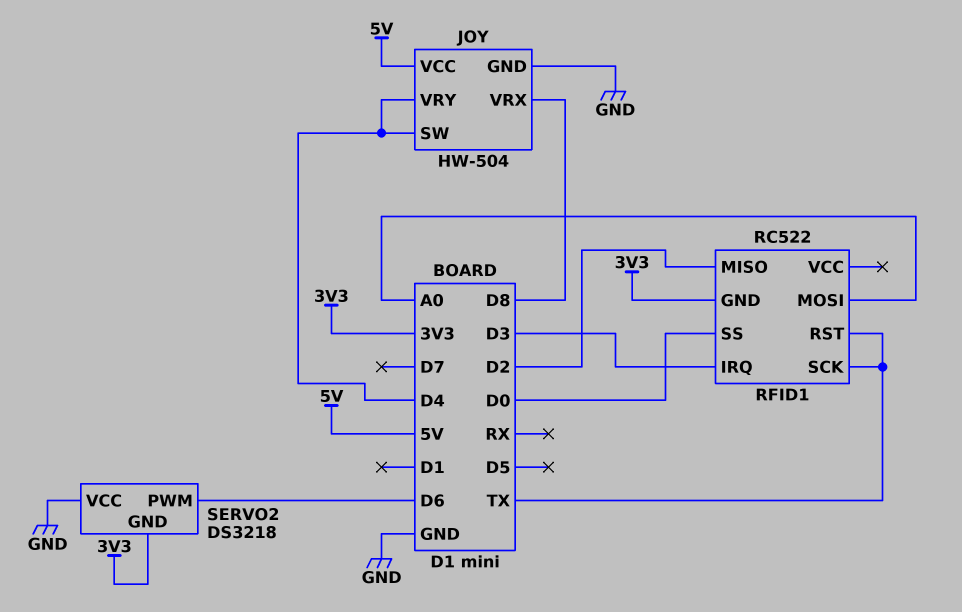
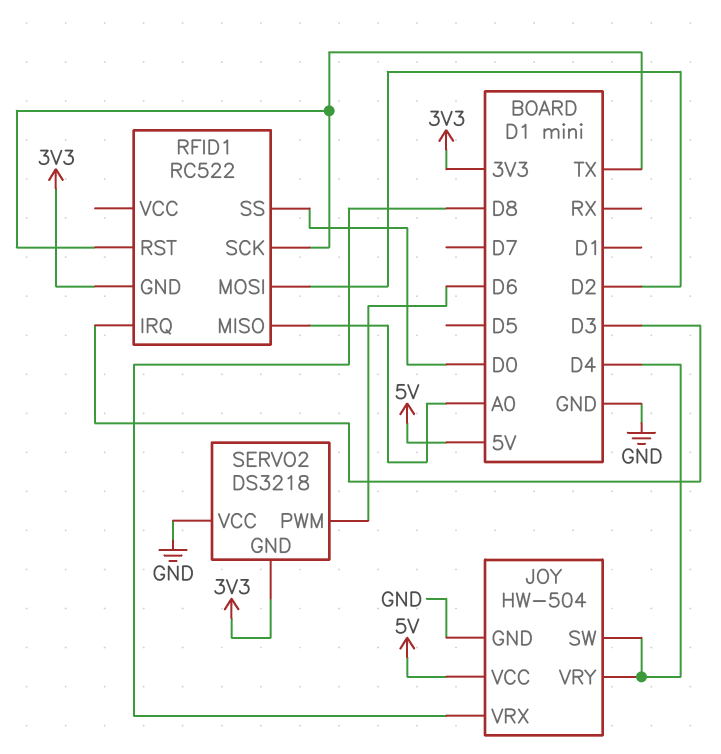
RFID1 pin MISO: D2 -> A0
RFID1 pin MOSI: A0 -> D2

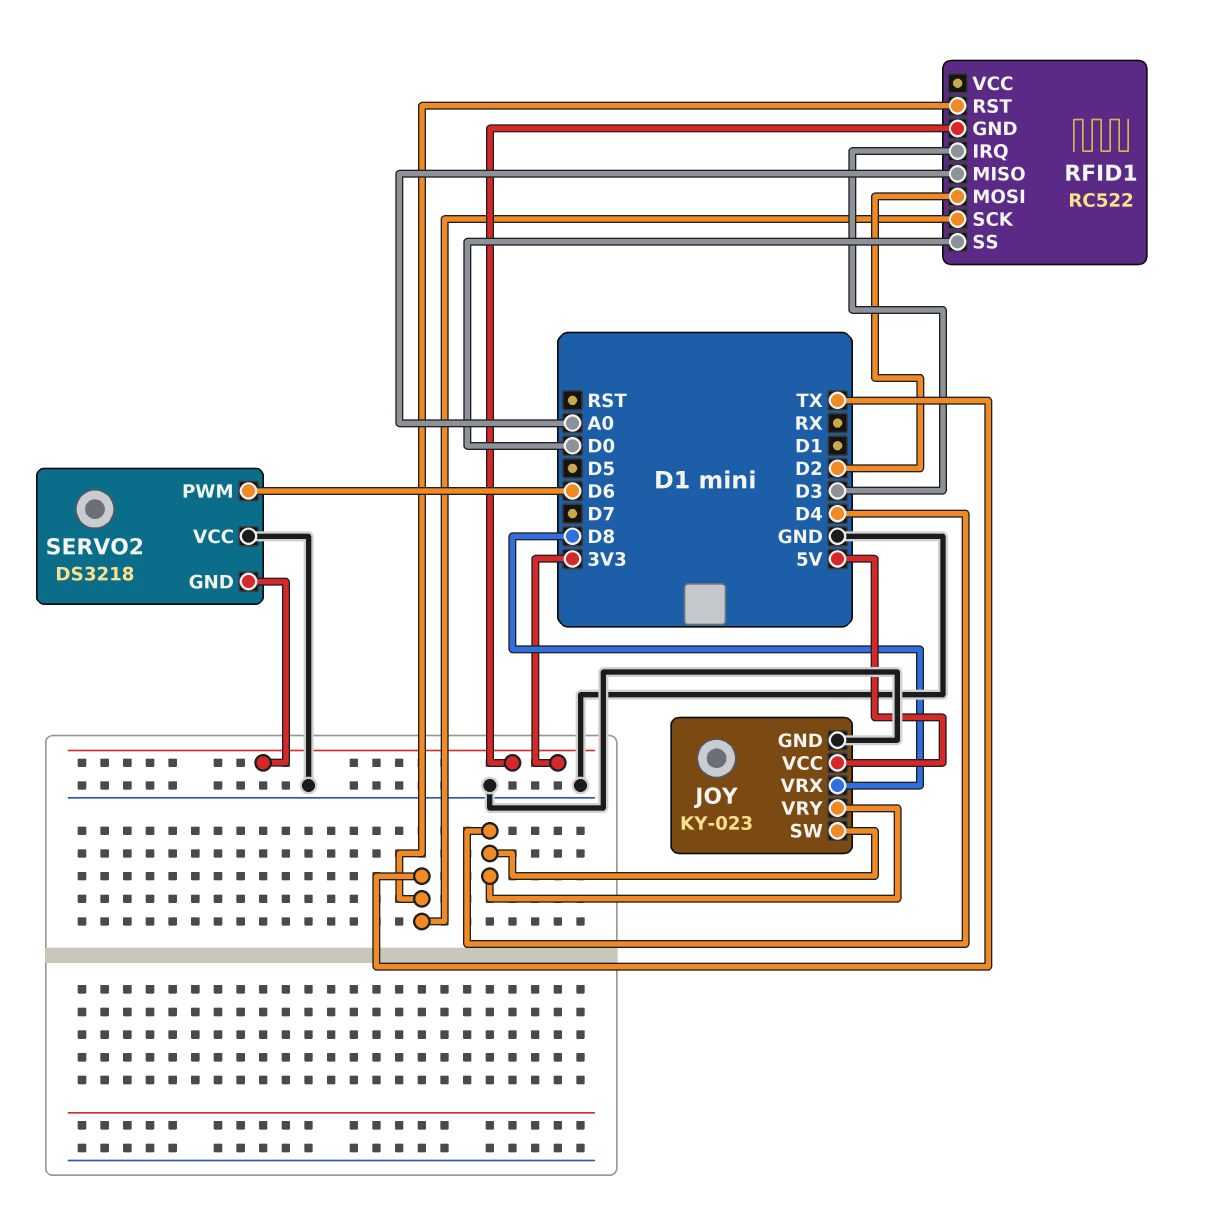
JOY: HW-504 -> KY-023

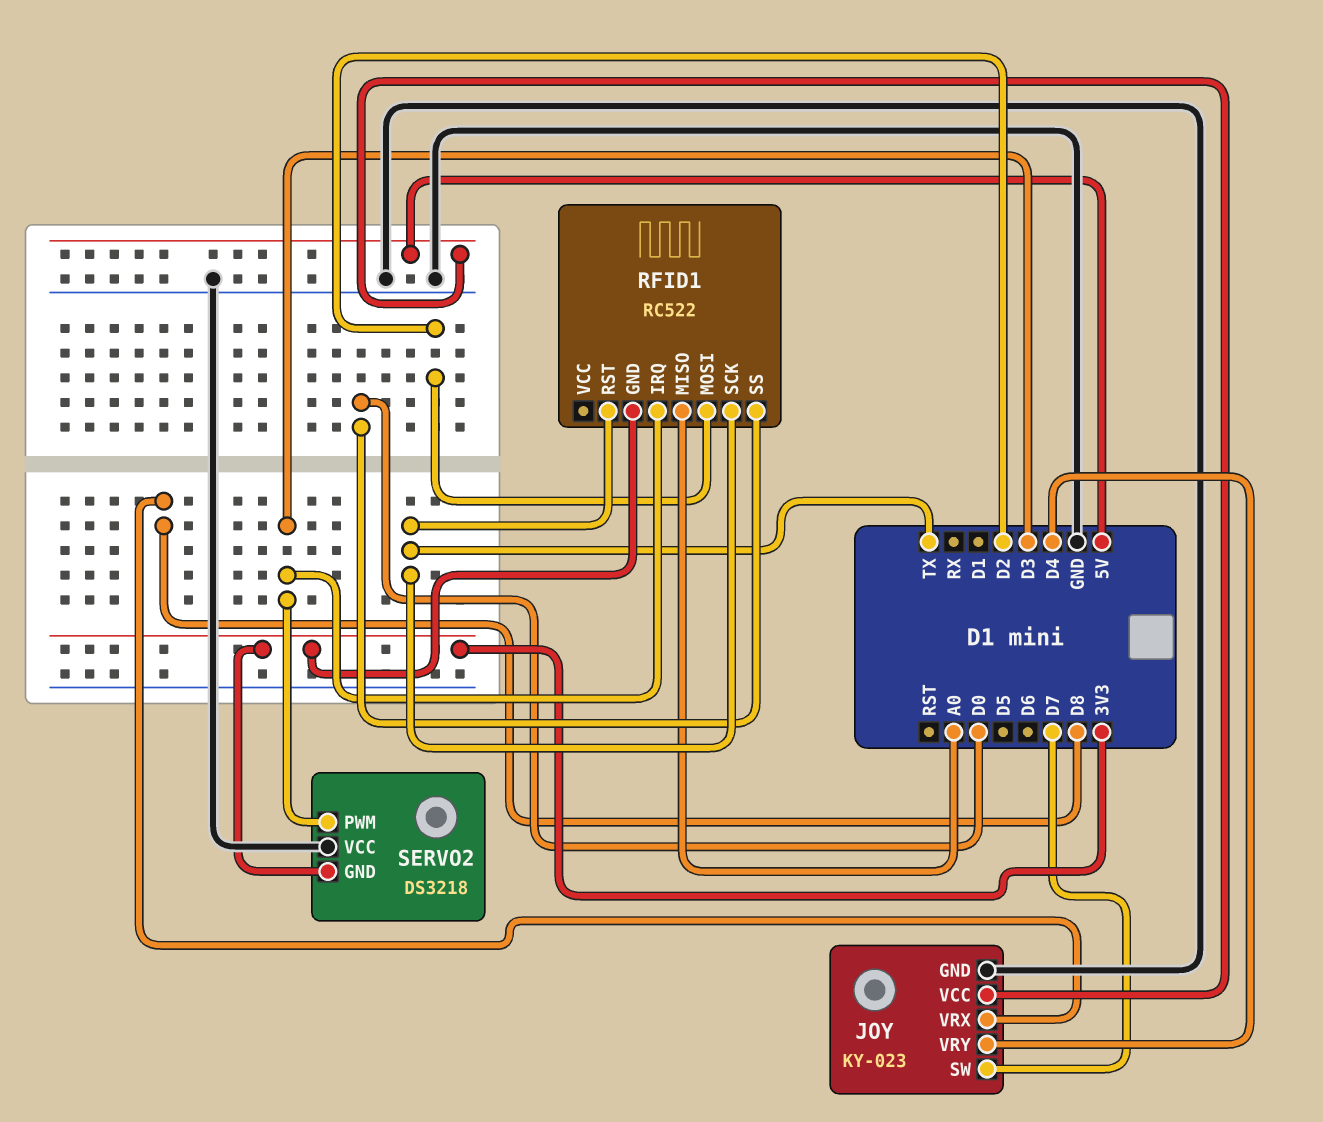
JOY pin SW: D4 -> D7
SERVO2 pin PWM: D6 -> D3

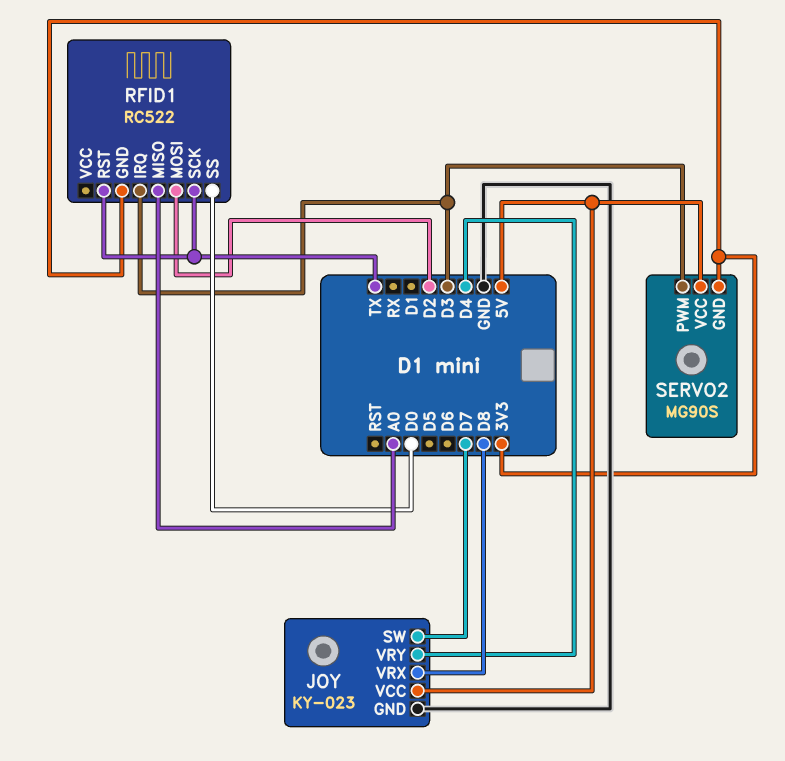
SERVO2: DS3218 -> MG90S
SERVO2 pin VCC: GND -> 5V

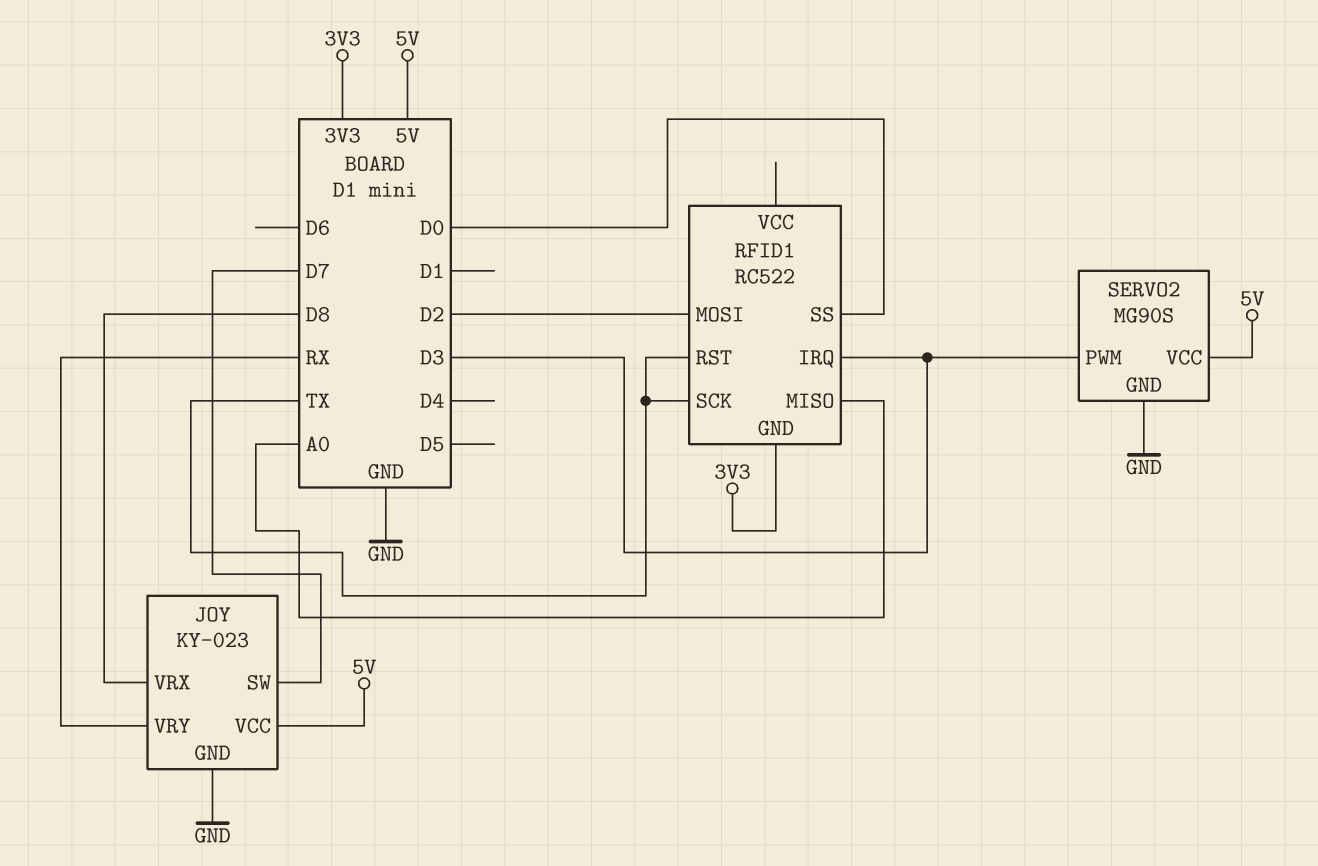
JOY pin VRY: D4 -> RX
SERVO2 pin GND: 3V3 -> GND

